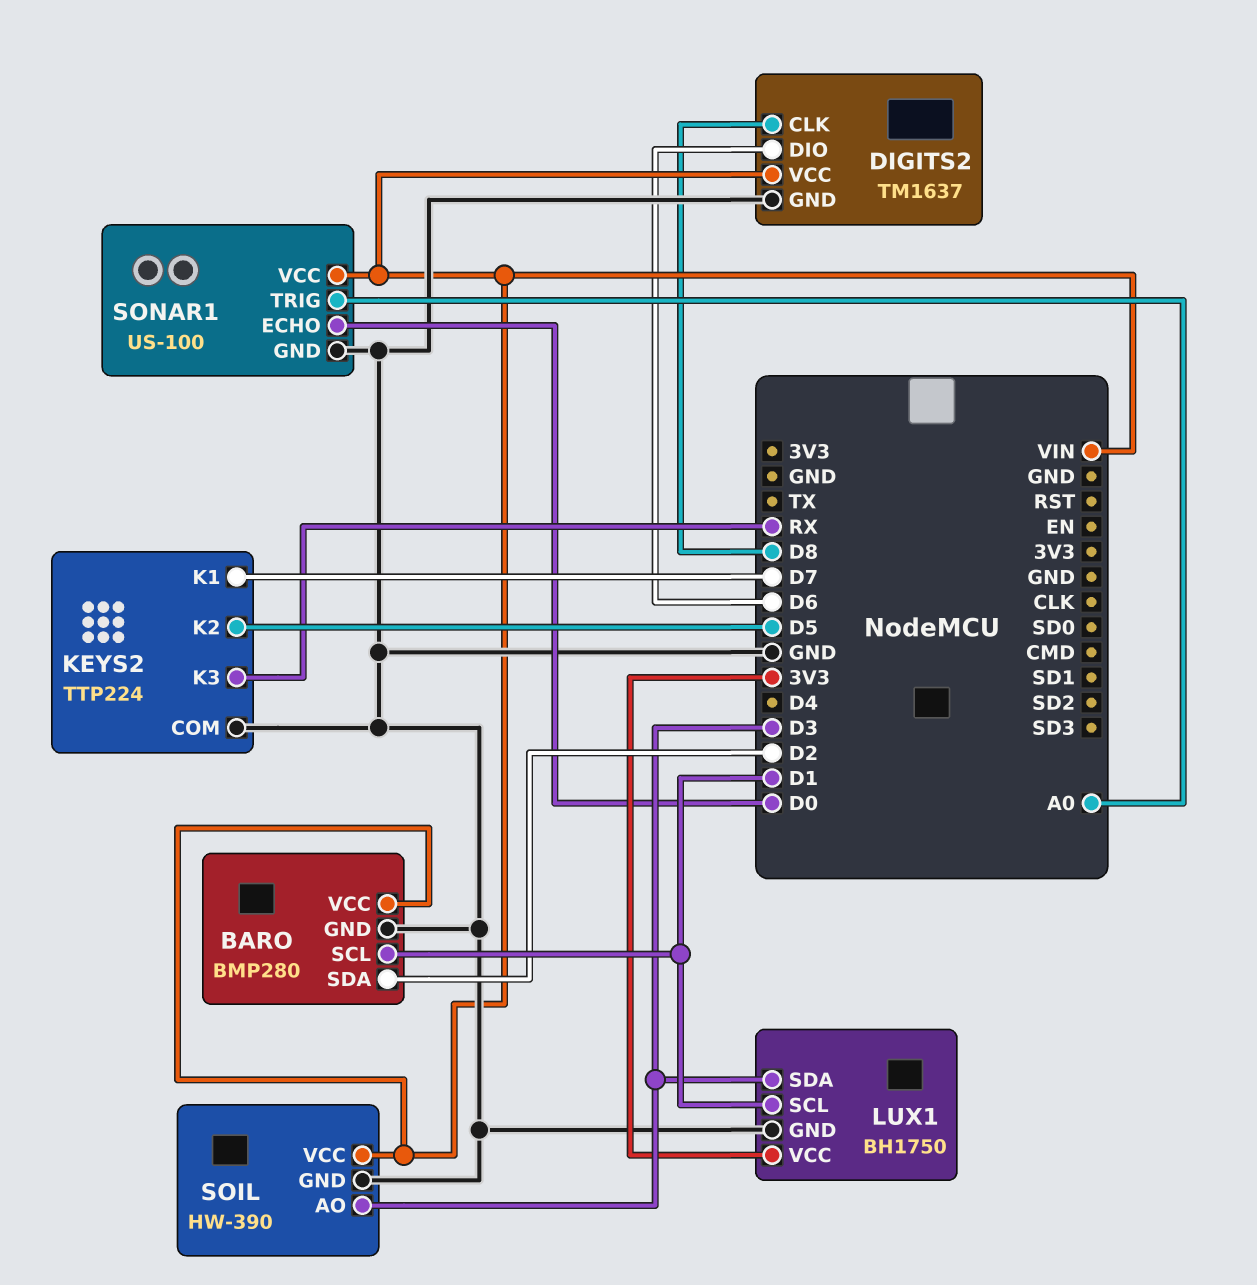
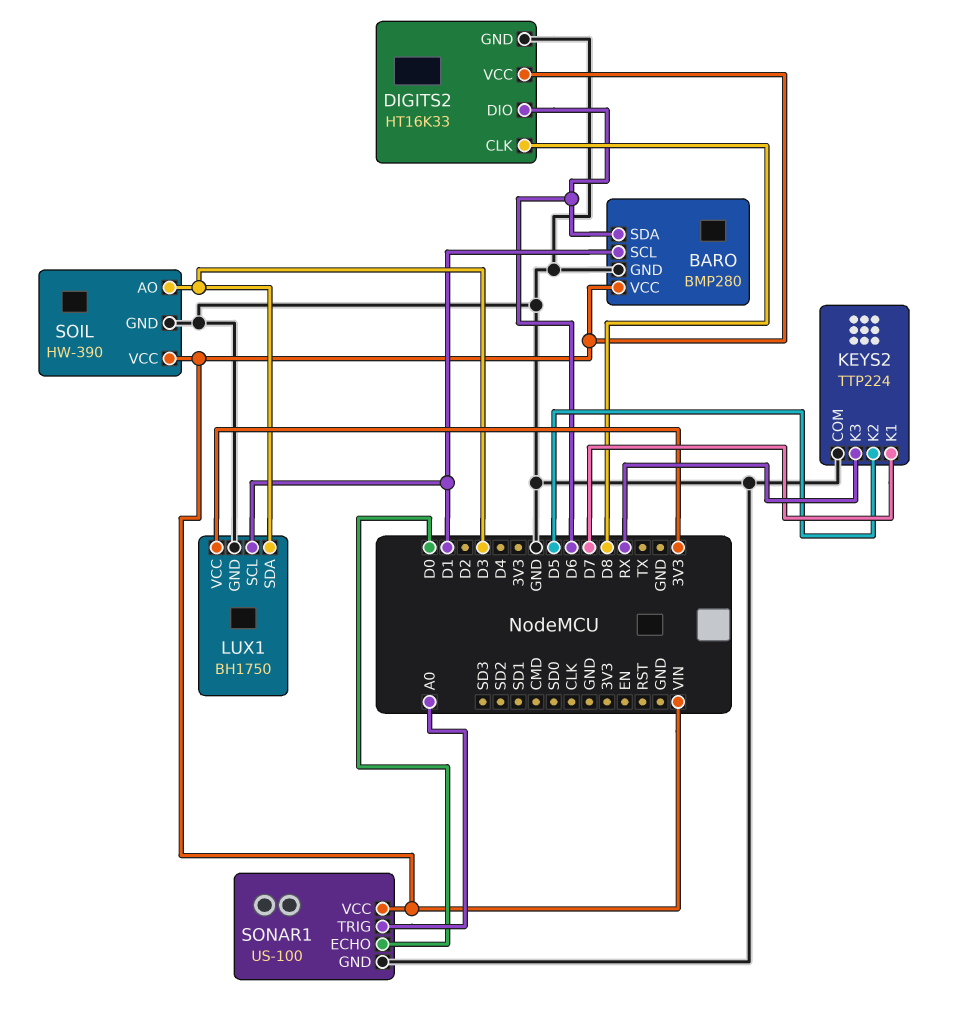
BARO pin SDA: D2 -> D6
DIGITS2: TM1637 -> HT16K33

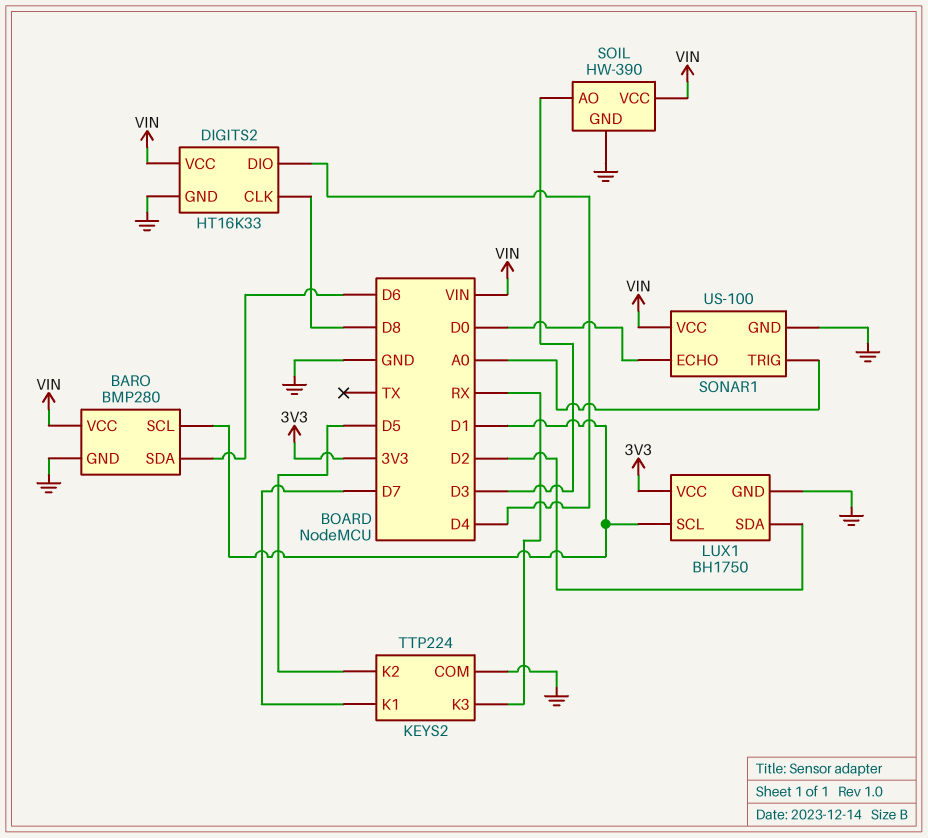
DIGITS2 pin DIO: D6 -> D4
LUX1 pin SDA: D3 -> D2

